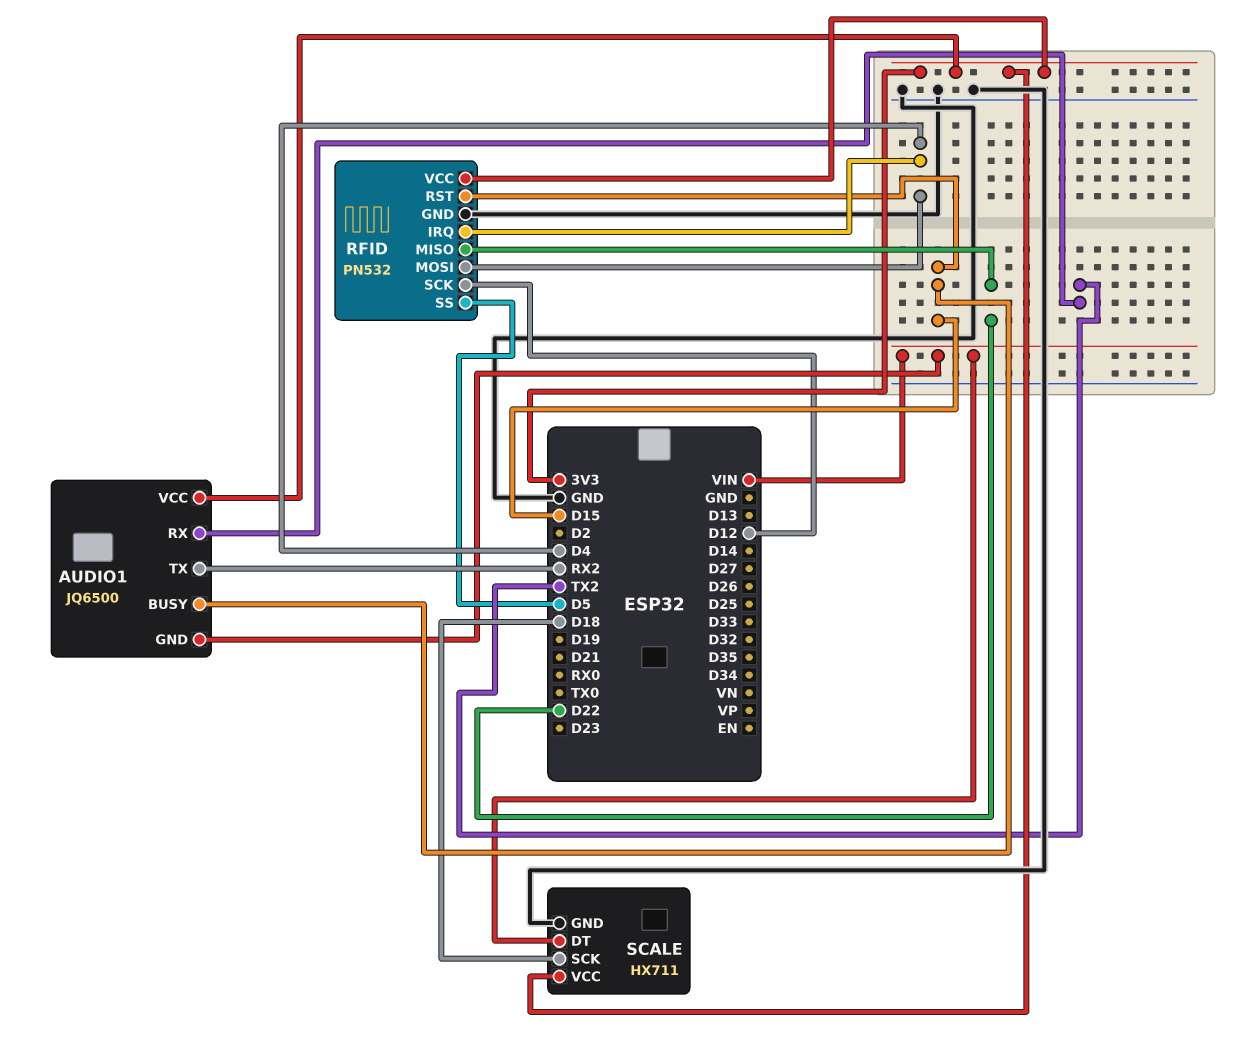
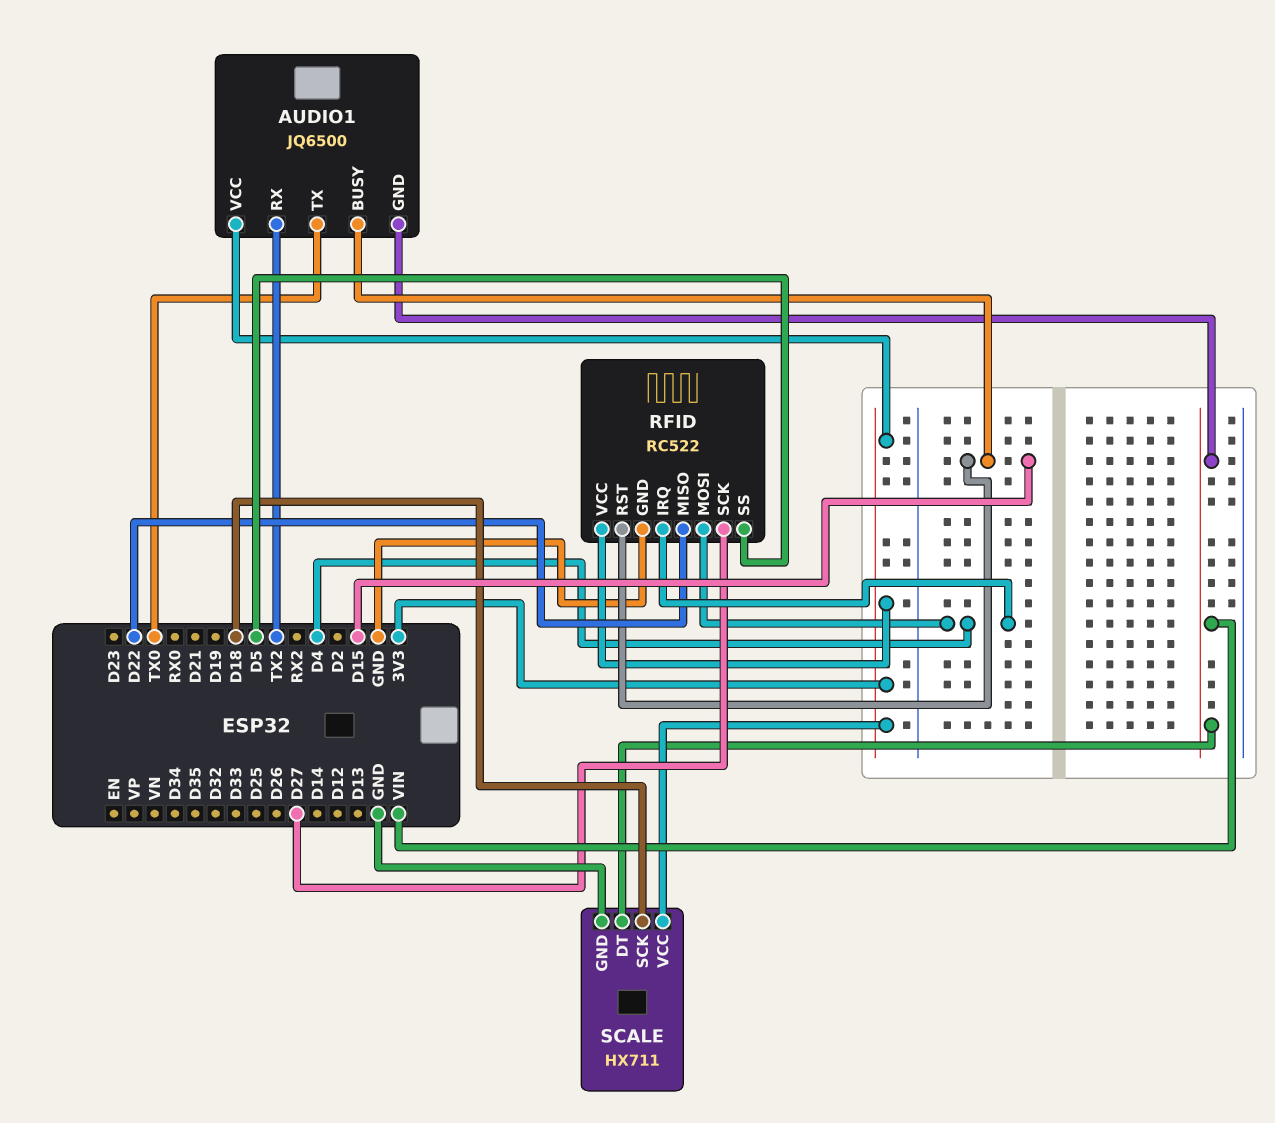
AUDIO1 pin TX: RX2 -> TX0
RFID: PN532 -> RC522
RFID pin SCK: D12 -> D27

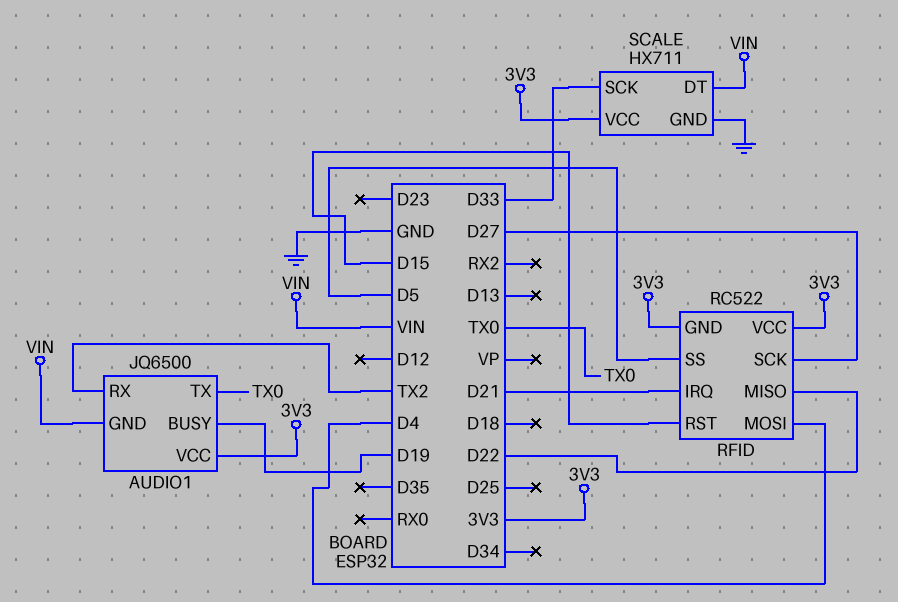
AUDIO1 pin BUSY: D15 -> D19
RFID pin GND: GND -> 3V3
RFID pin IRQ: D4 -> D21
SCALE pin SCK: D18 -> D33

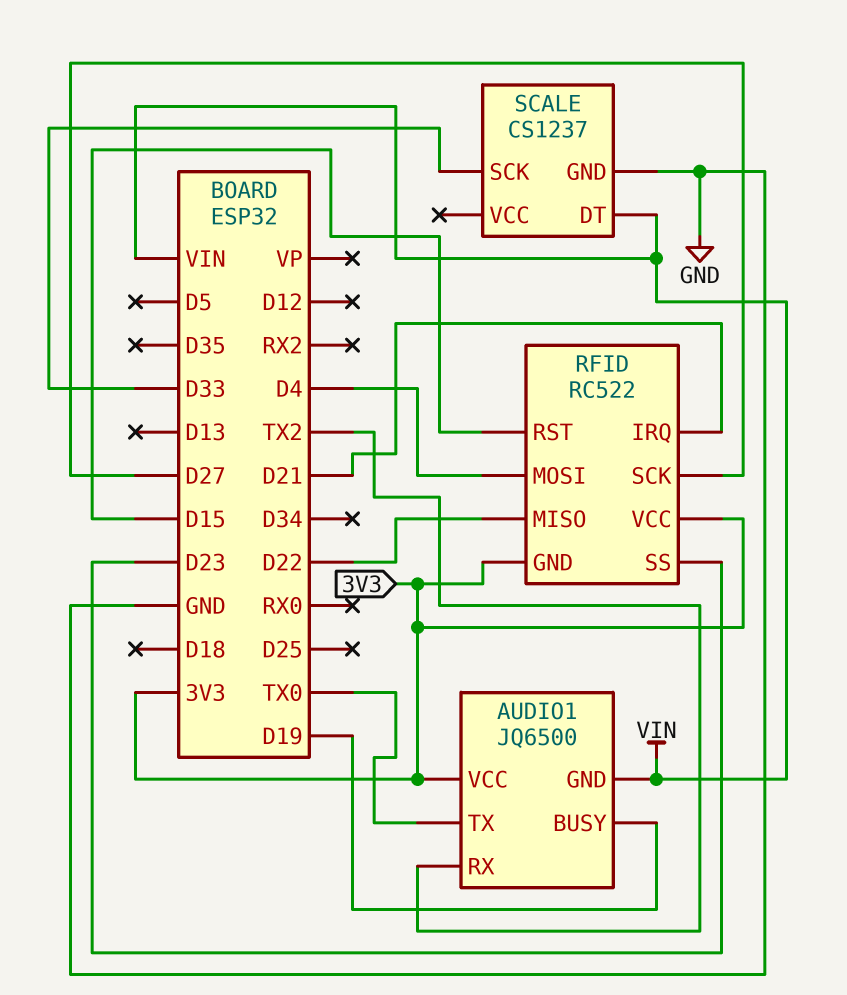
RFID pin SS: D5 -> D23
SCALE: HX711 -> CS1237
SCALE pin VCC: 3V3 -> none

